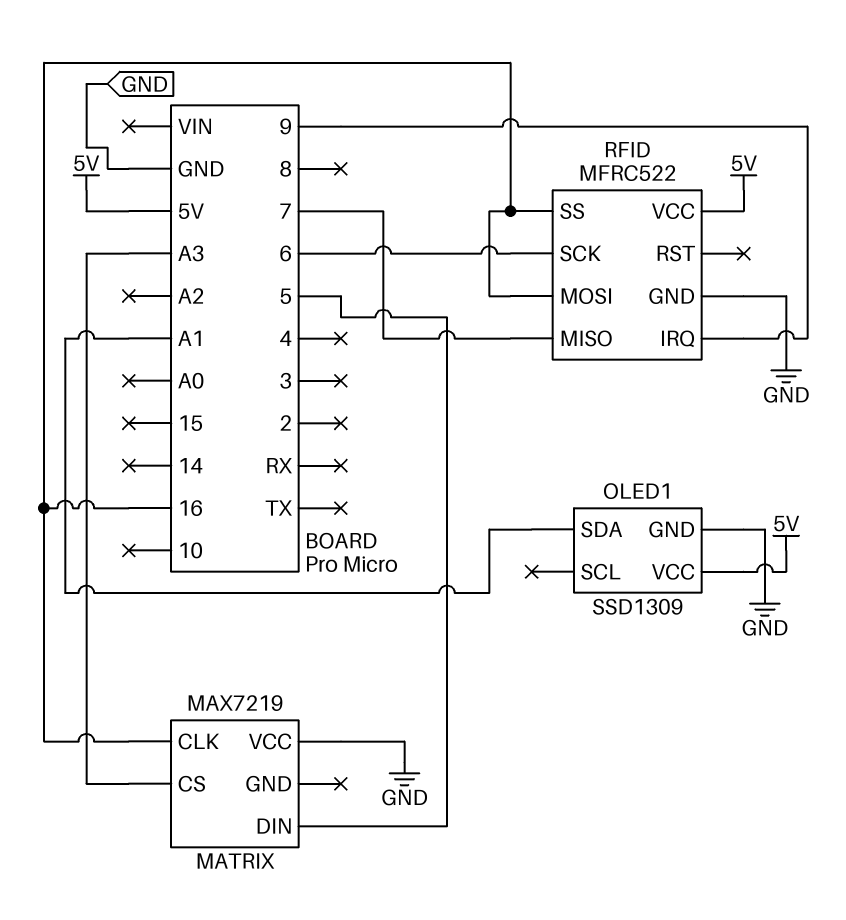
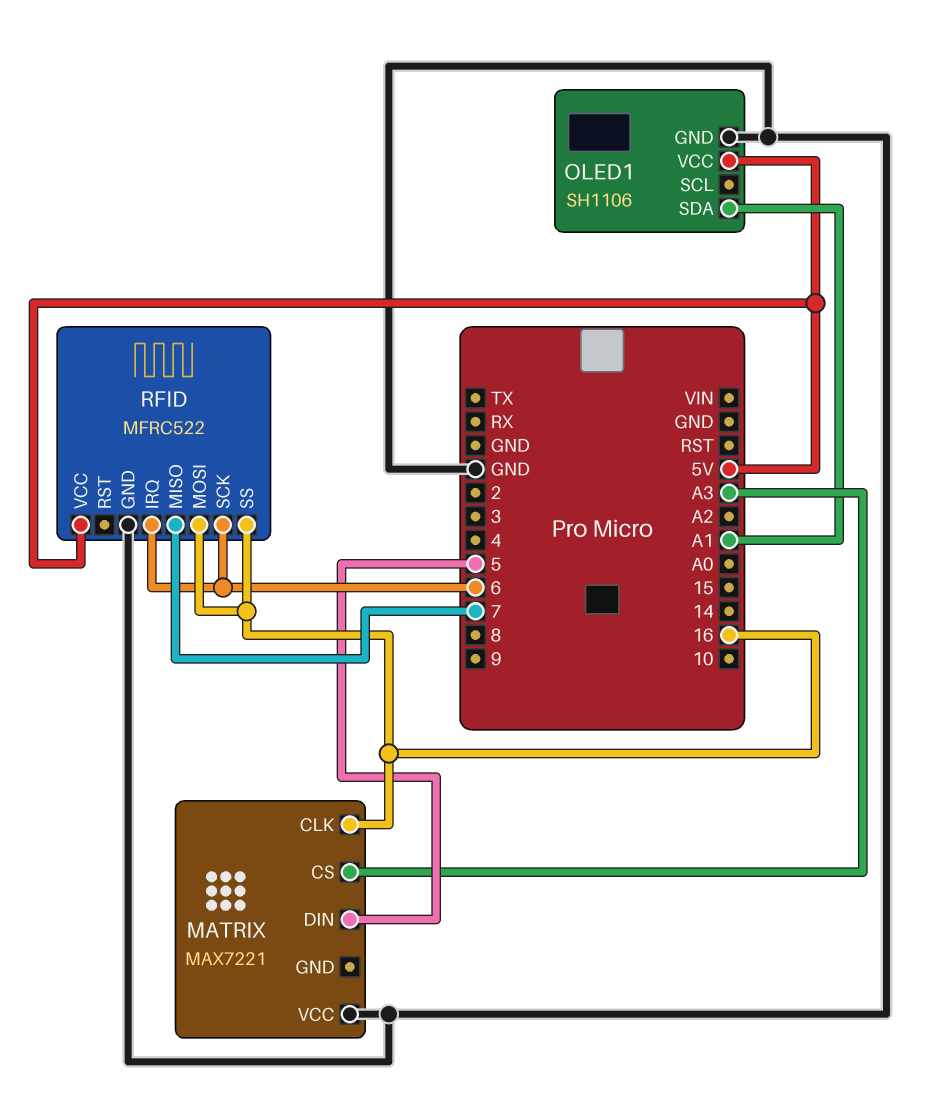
MATRIX: MAX7219 -> MAX7221
OLED1: SSD1309 -> SH1106
RFID pin IRQ: 9 -> 6

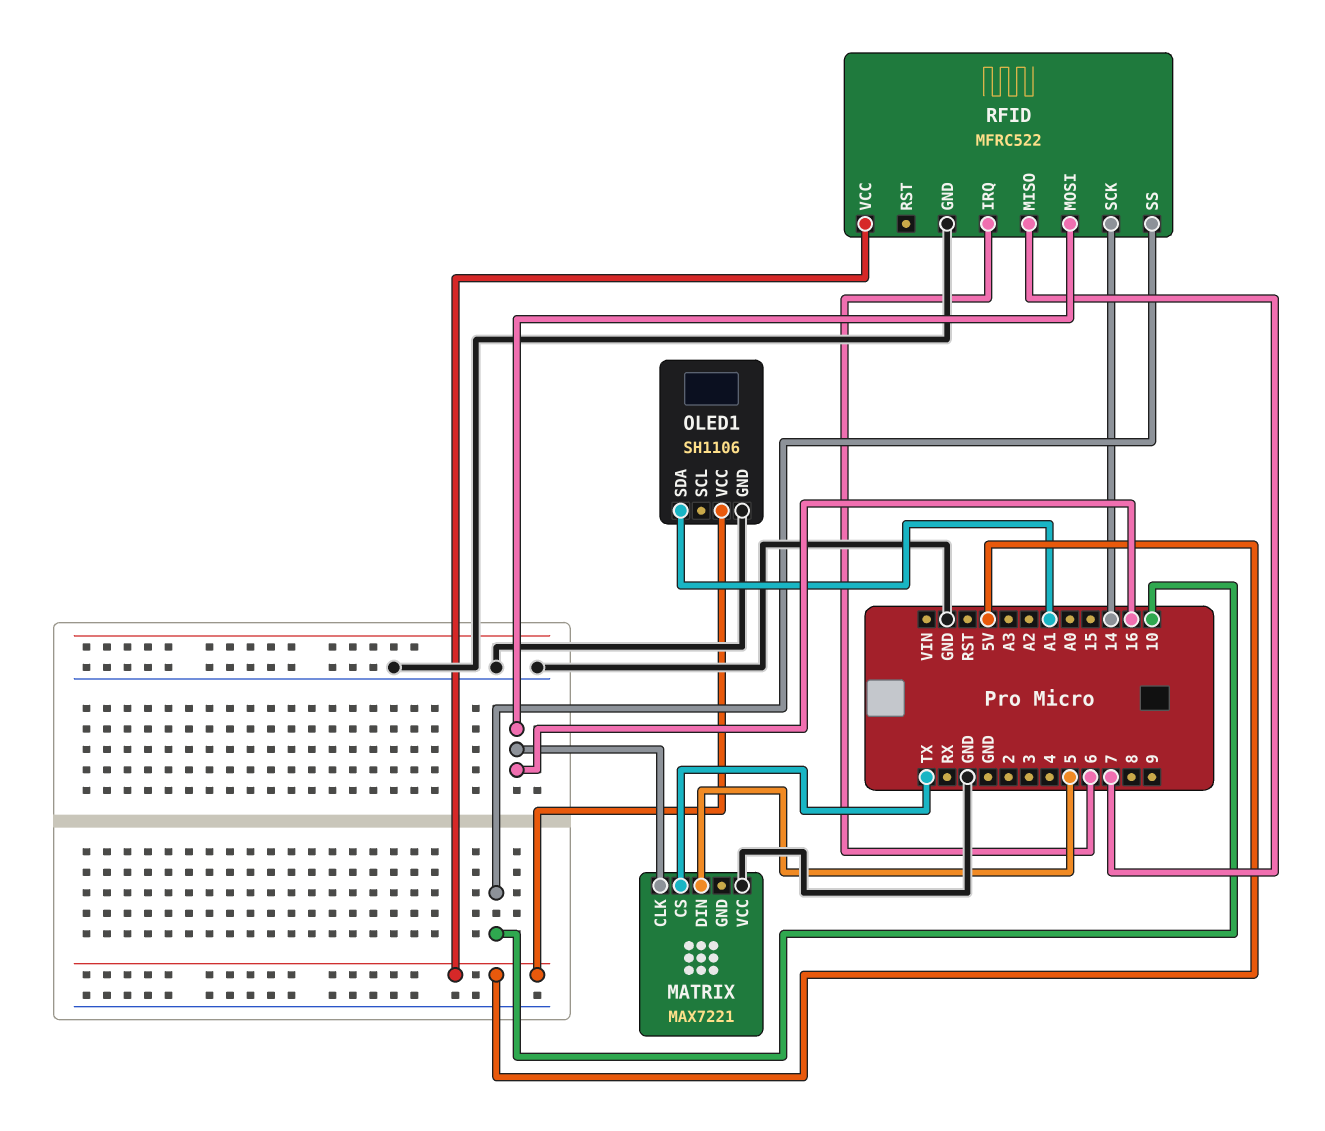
MATRIX pin CS: A3 -> TX
RFID pin SCK: 6 -> 14
RFID pin SS: 16 -> 10

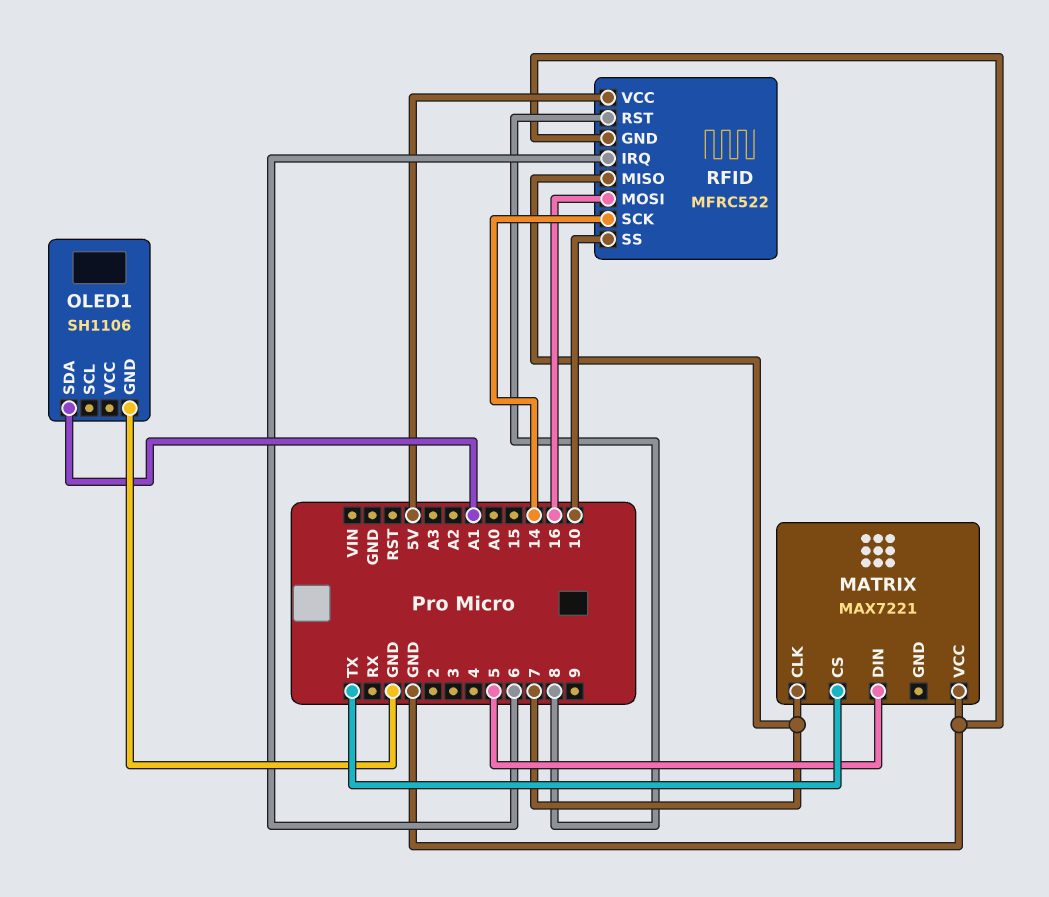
MATRIX pin CLK: 16 -> 7
OLED1 pin VCC: 5V -> none
RFID pin RST: none -> 8

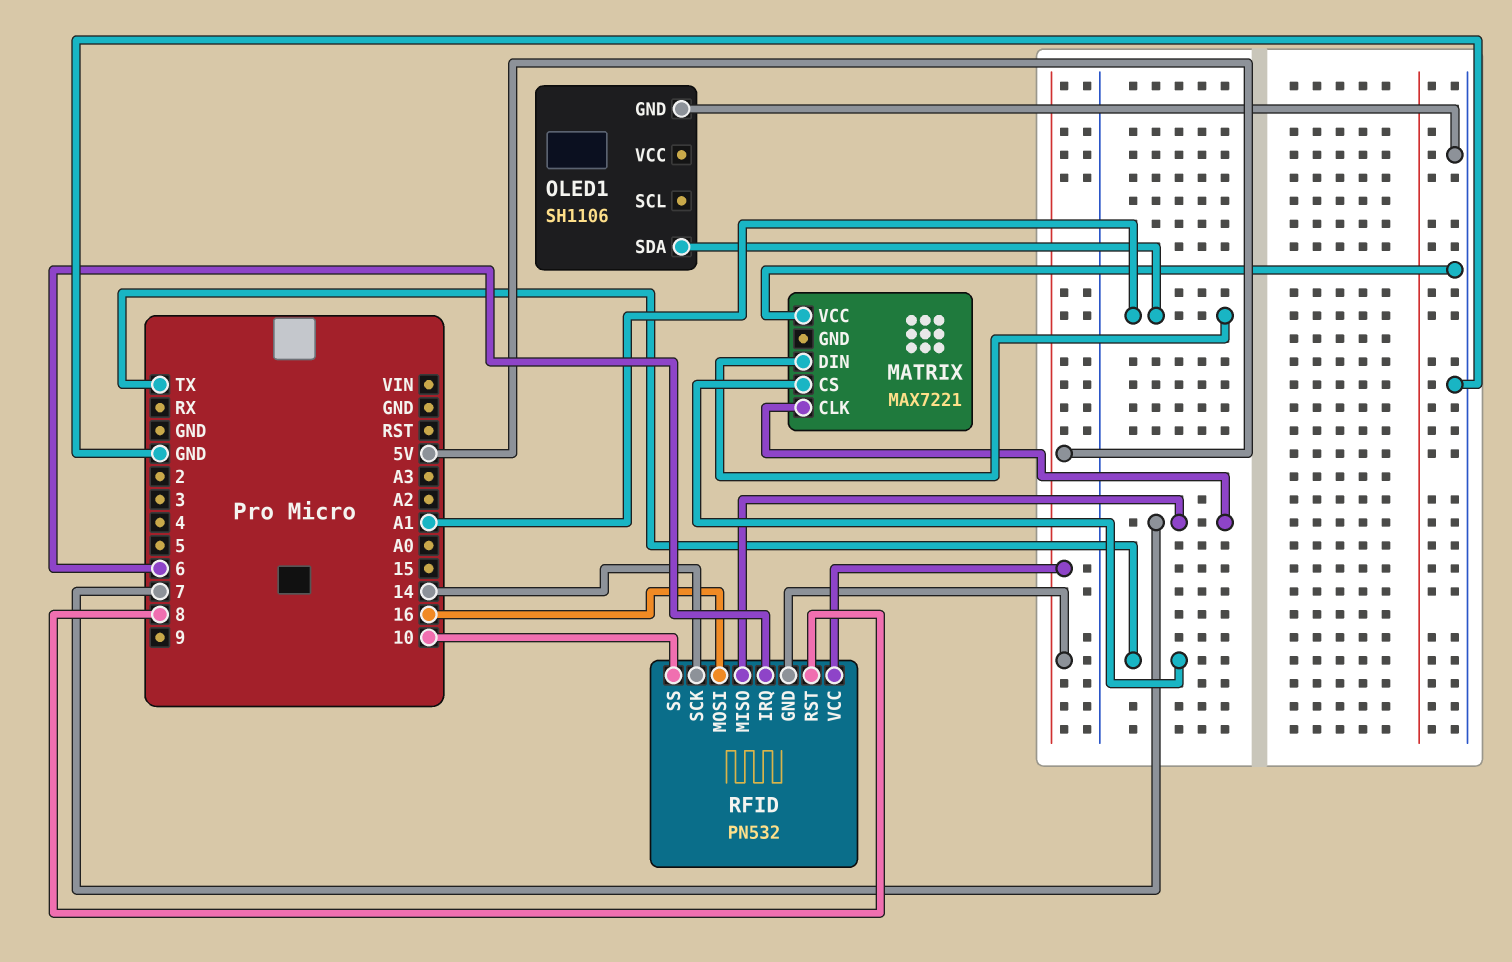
MATRIX pin DIN: 5 -> A1
RFID: MFRC522 -> PN532
RFID pin GND: GND -> 5V

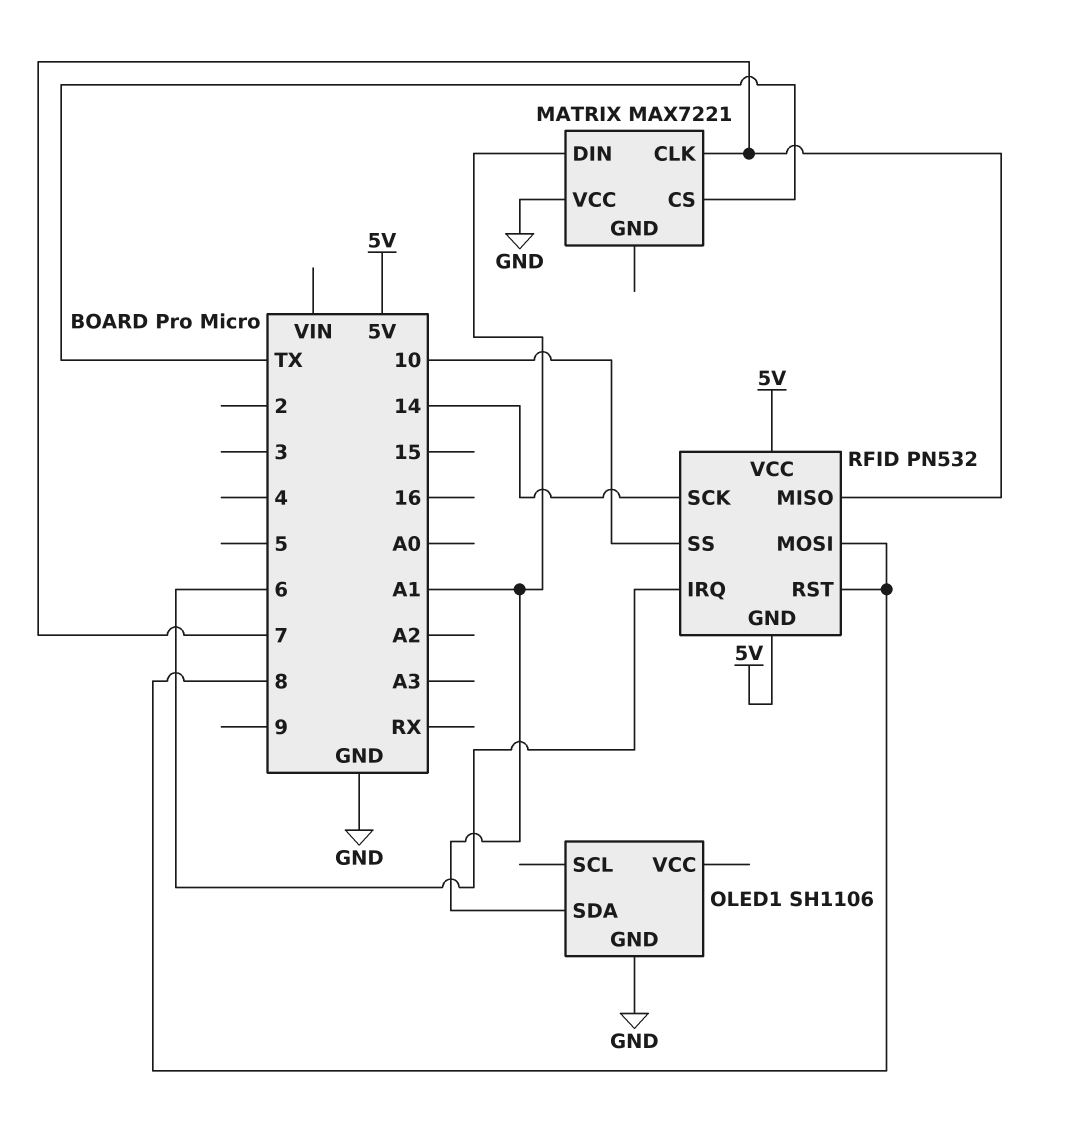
RFID pin MOSI: 16 -> 8

